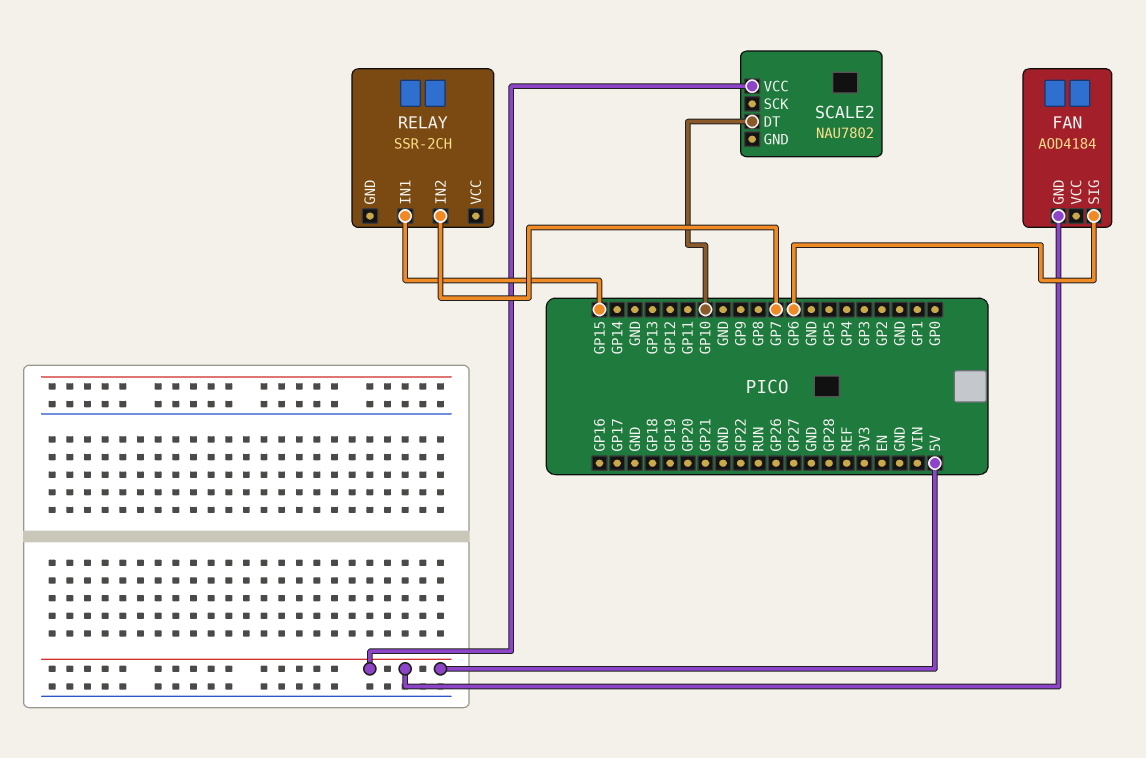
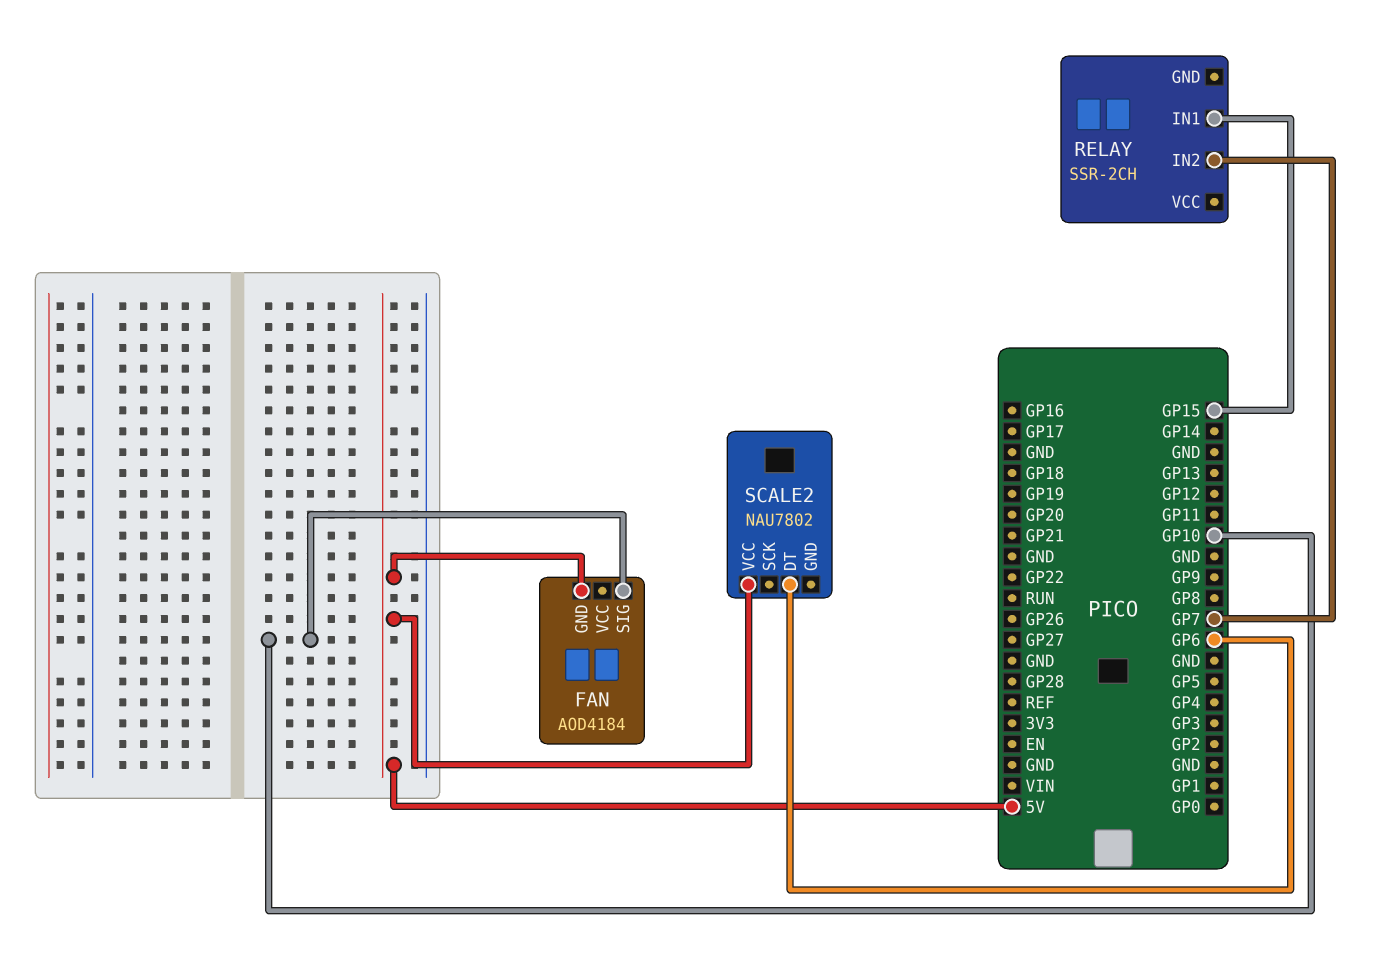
FAN pin SIG: GP6 -> GP10
SCALE2 pin DT: GP10 -> GP6

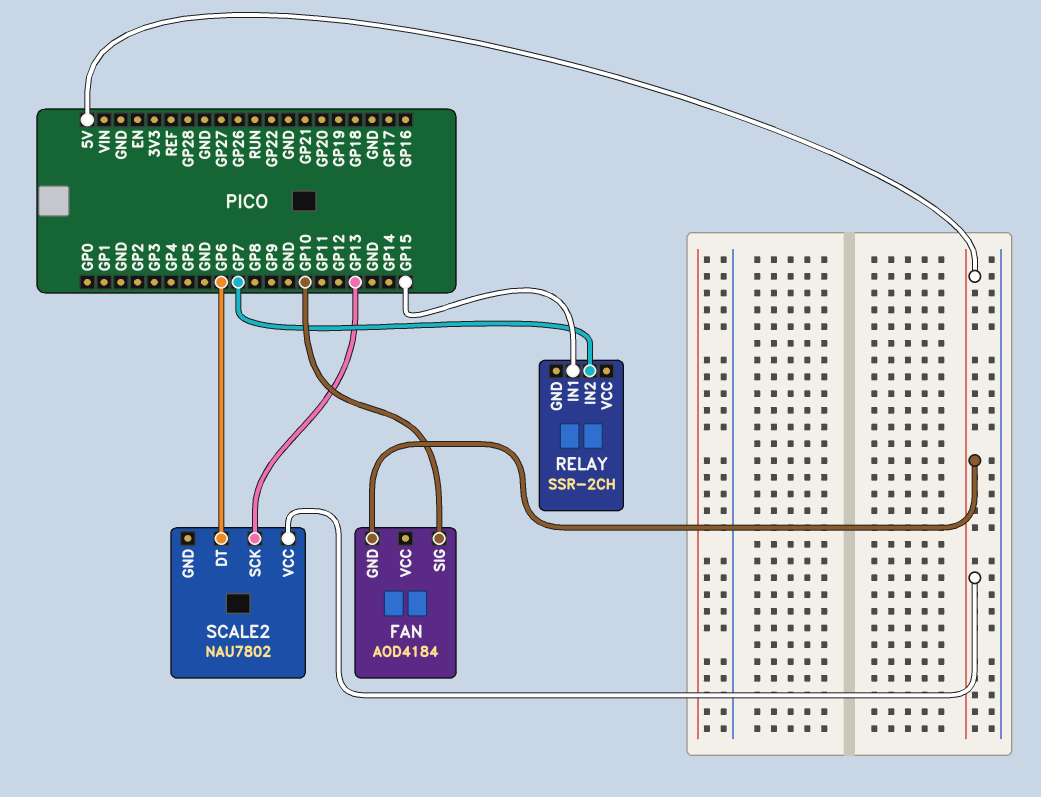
SCALE2 pin SCK: none -> GP13

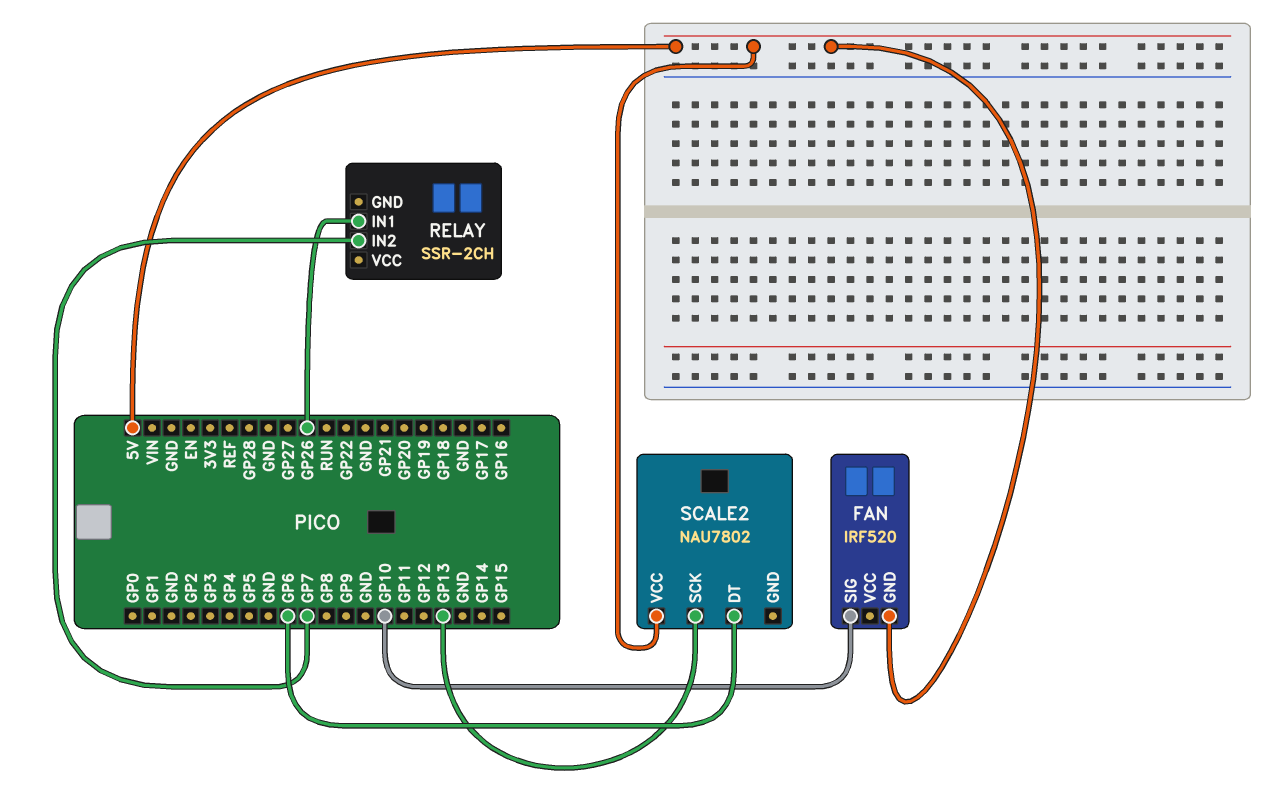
FAN: AOD4184 -> IRF520
RELAY pin IN1: GP15 -> GP26

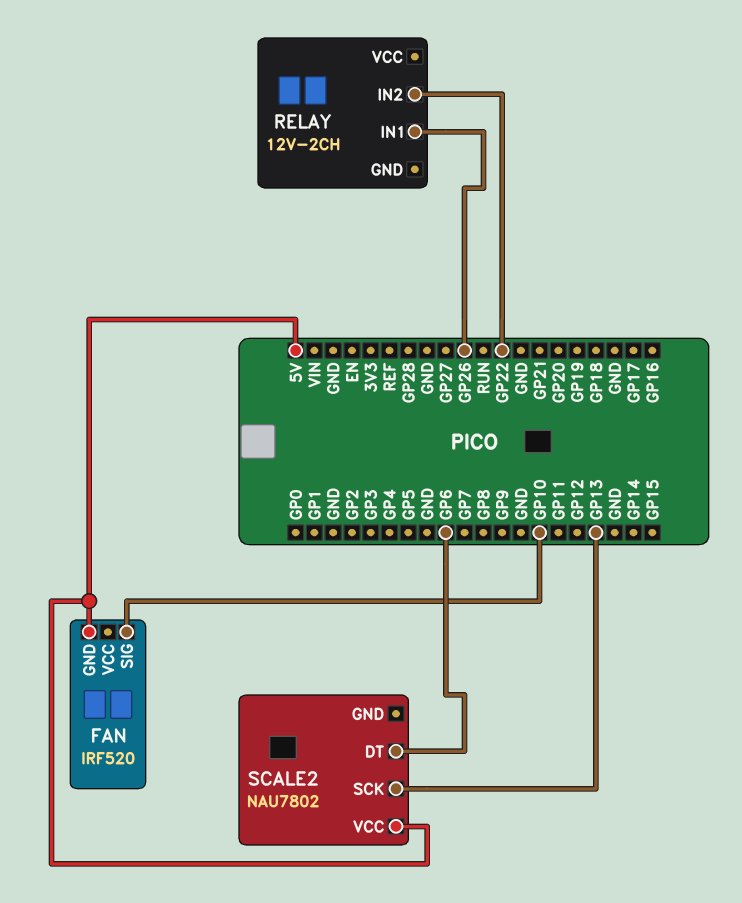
RELAY: SSR-2CH -> 12V-2CH
RELAY pin IN2: GP7 -> GP22

